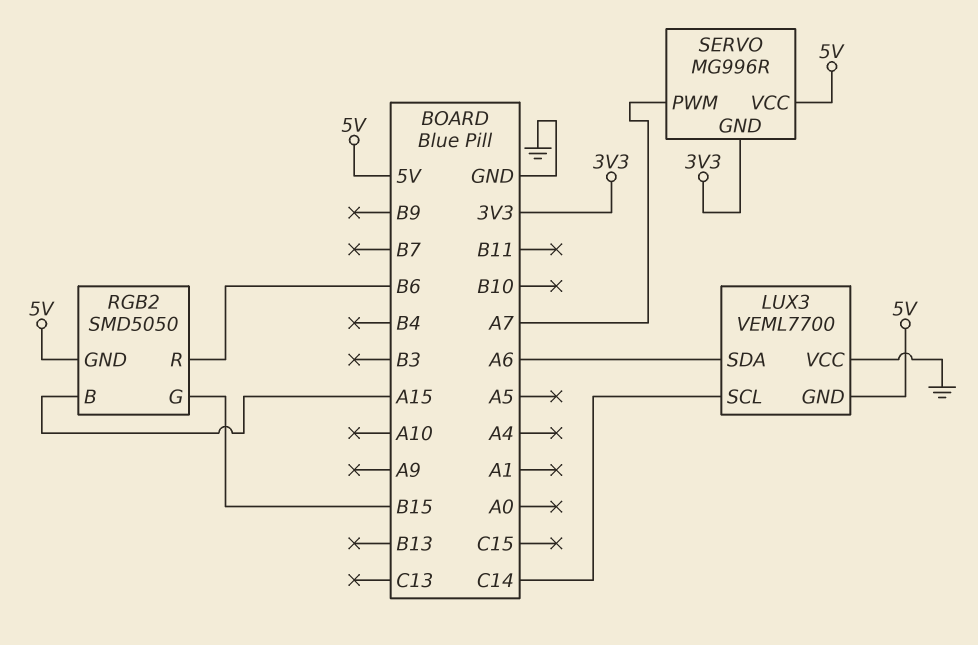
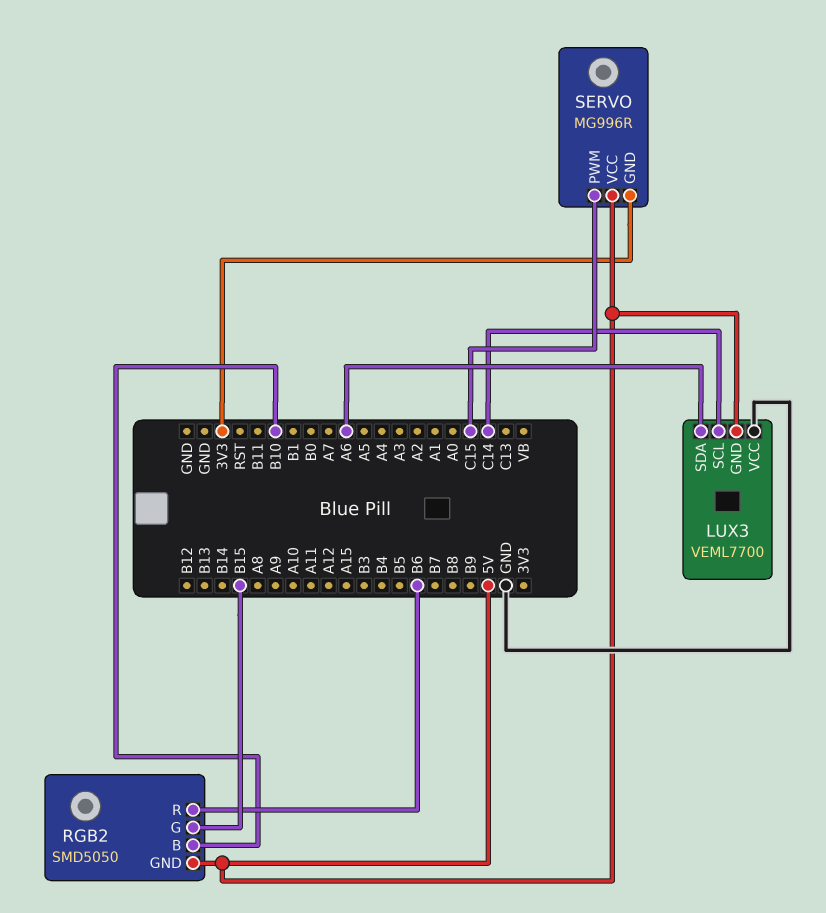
RGB2 pin B: A15 -> B10
SERVO pin PWM: A7 -> C15

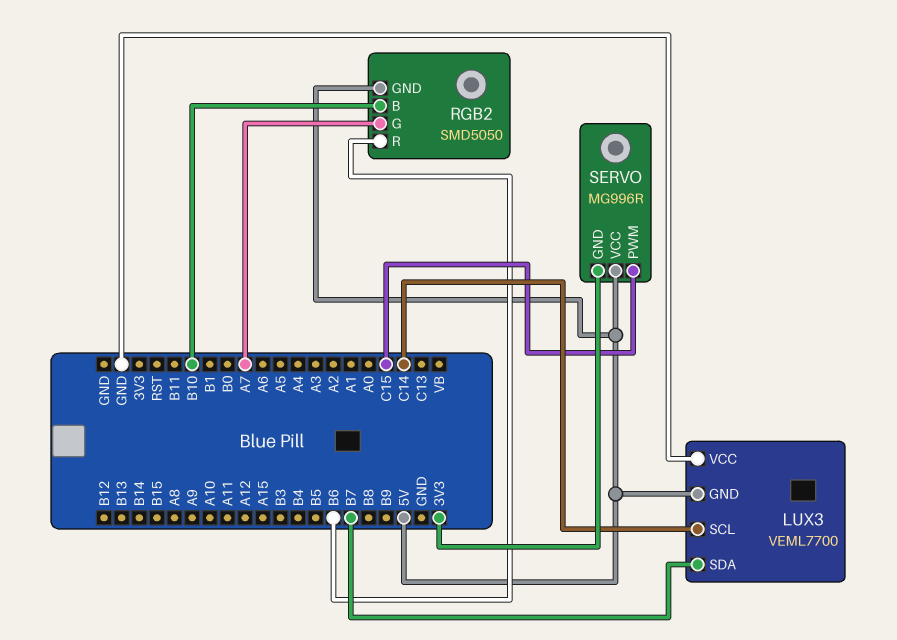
LUX3 pin SDA: A6 -> B7
RGB2 pin G: B15 -> A7

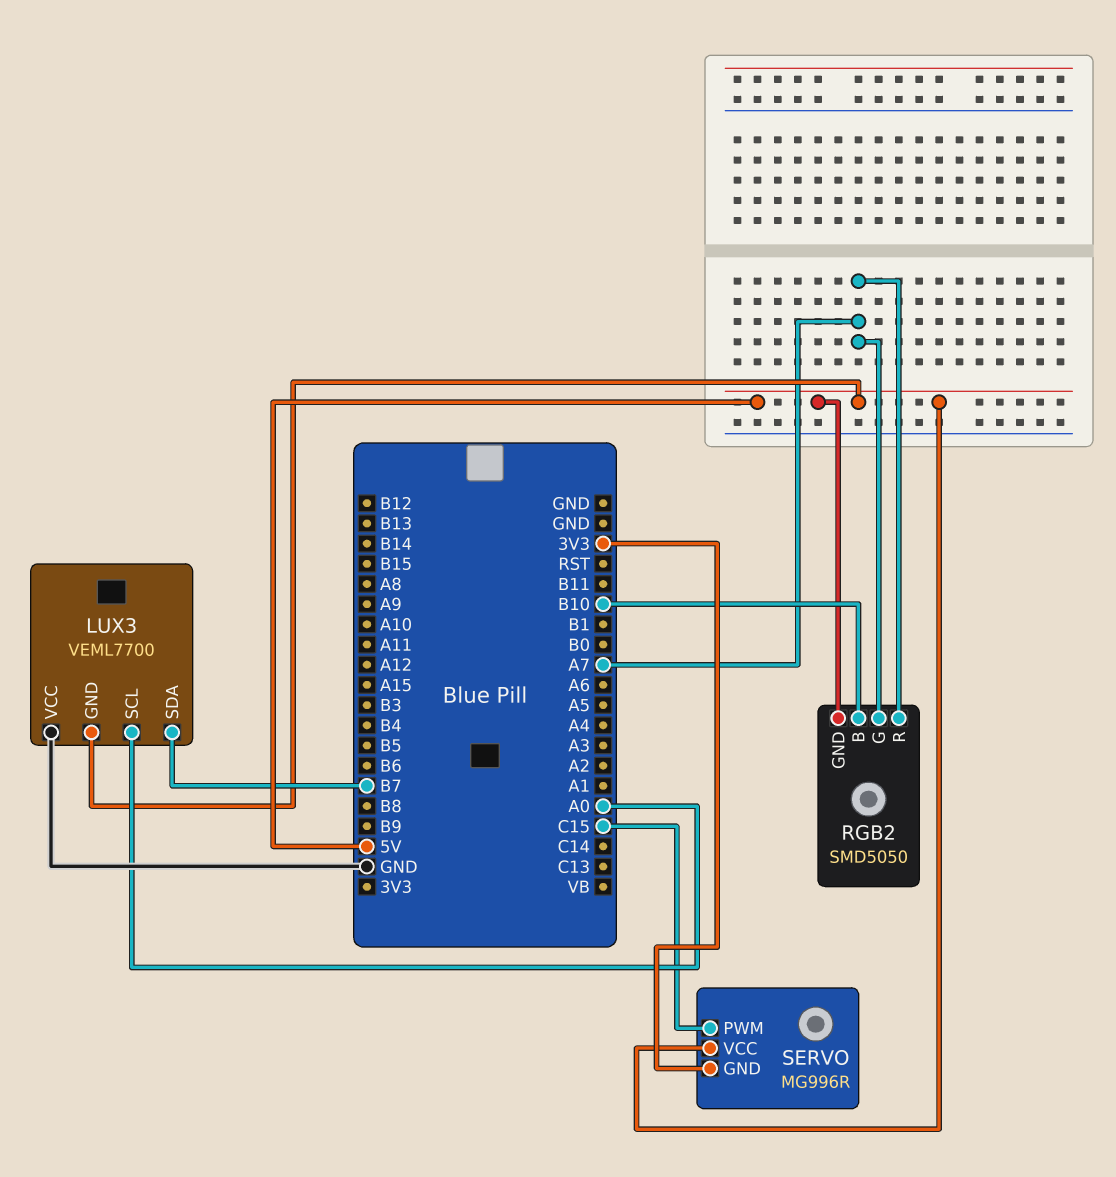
LUX3 pin SCL: C14 -> A0
RGB2 pin R: B6 -> A7

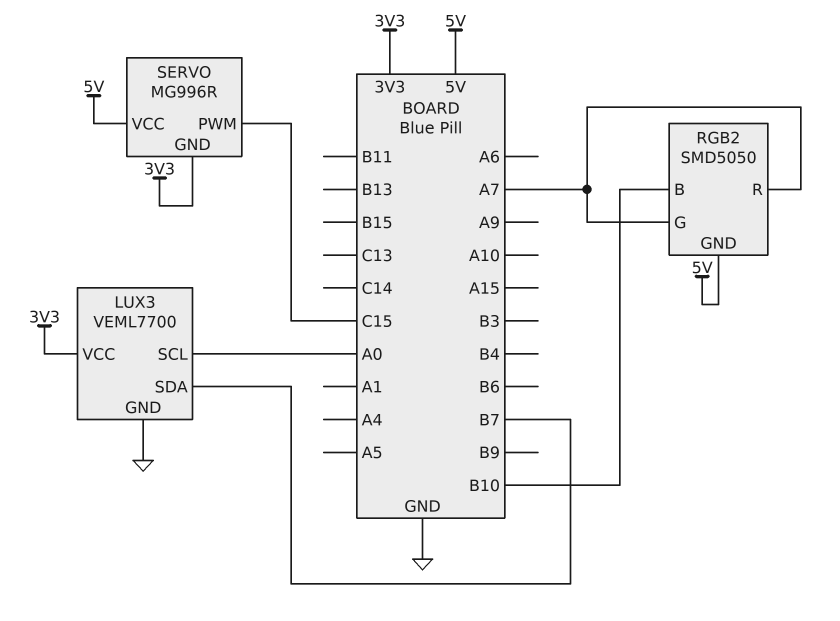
LUX3 pin GND: 5V -> GND
LUX3 pin VCC: GND -> 3V3

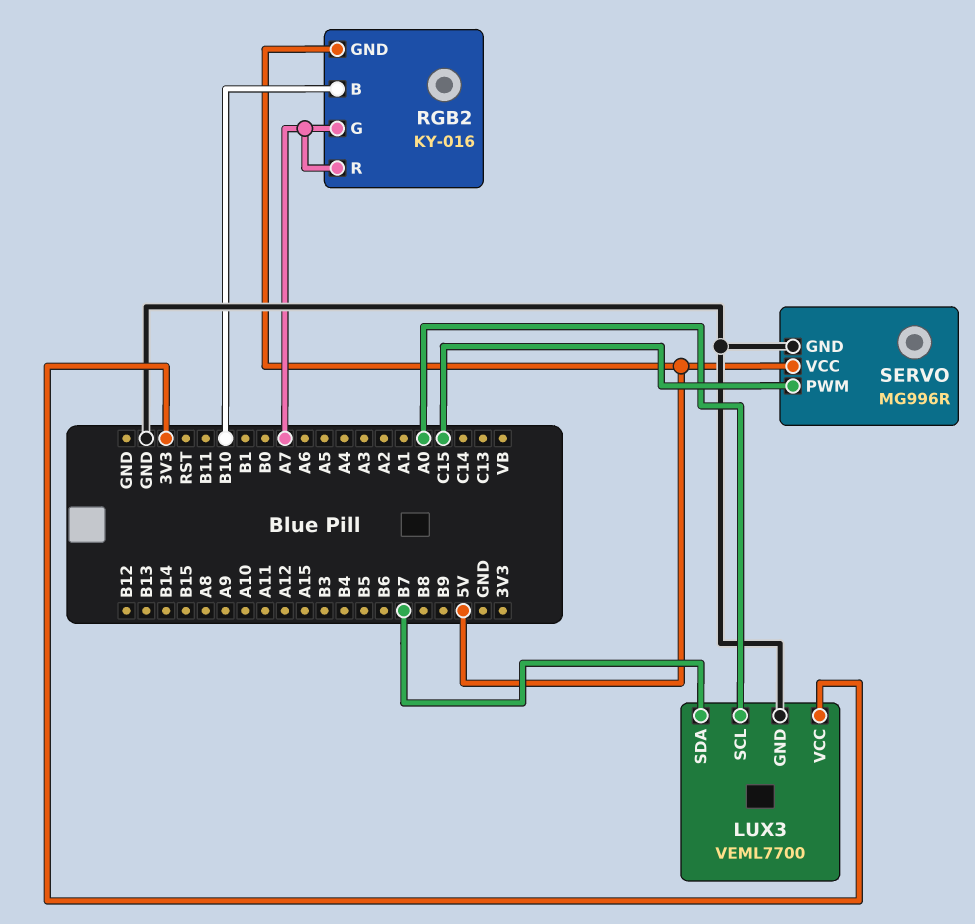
RGB2: SMD5050 -> KY-016
SERVO pin GND: 3V3 -> GND

